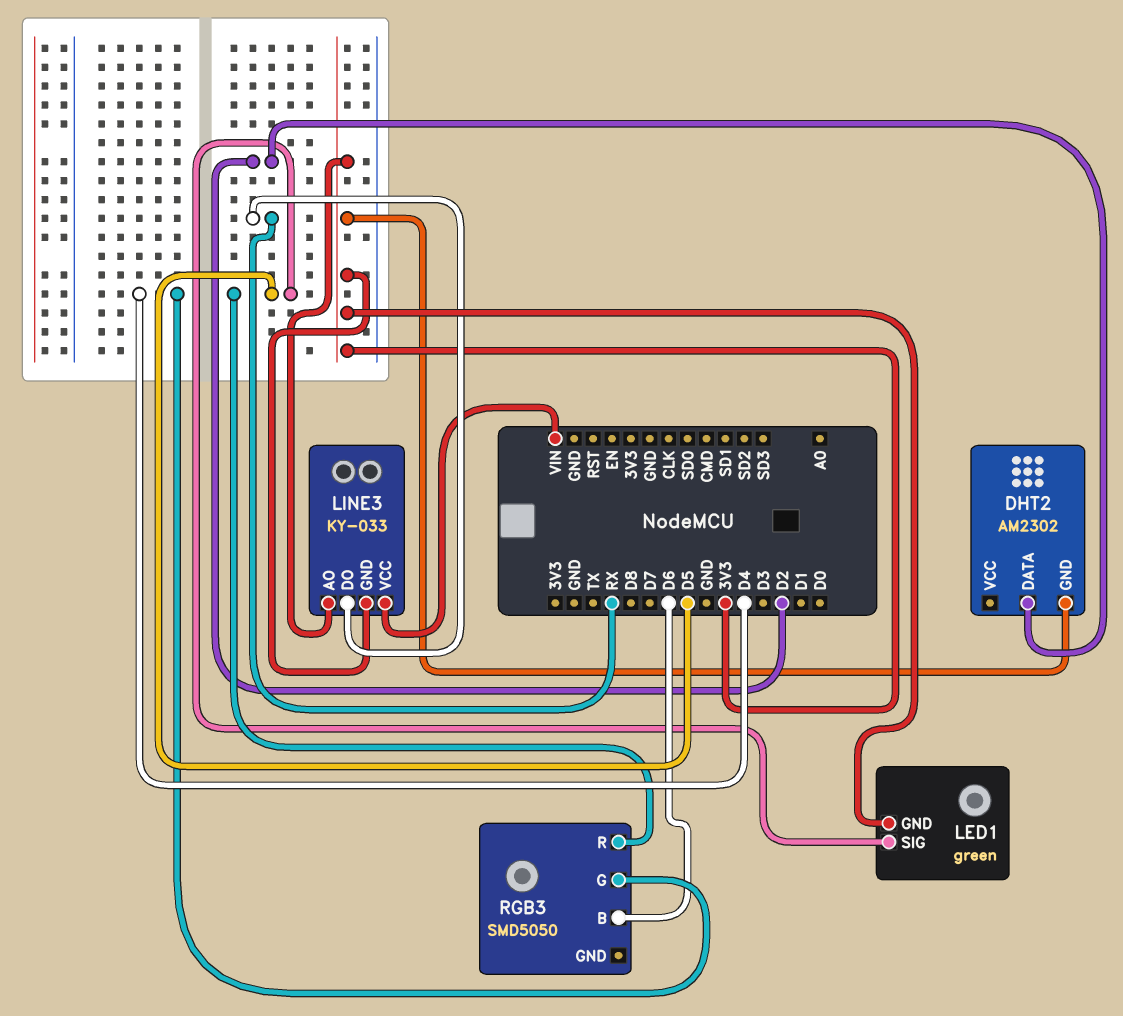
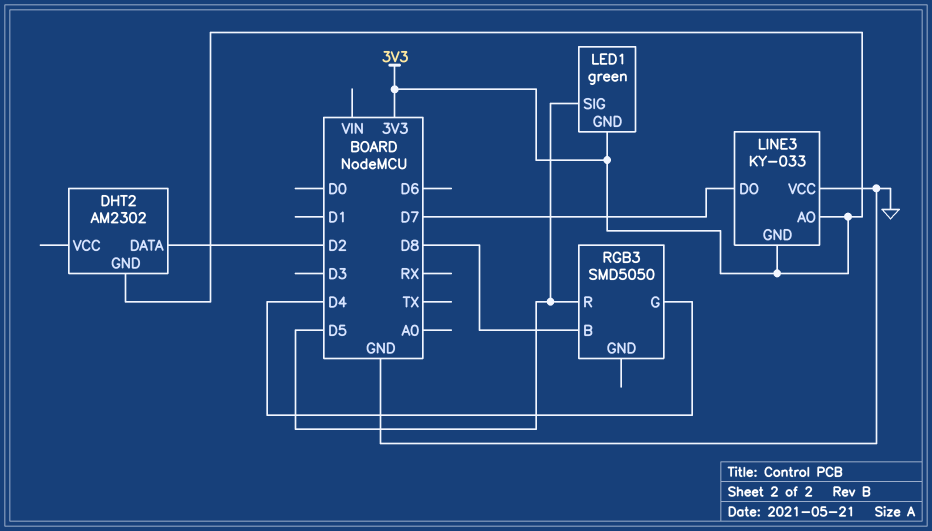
LINE3 pin DO: RX -> D7
LINE3 pin VCC: VIN -> GND
RGB3 pin B: D6 -> D8

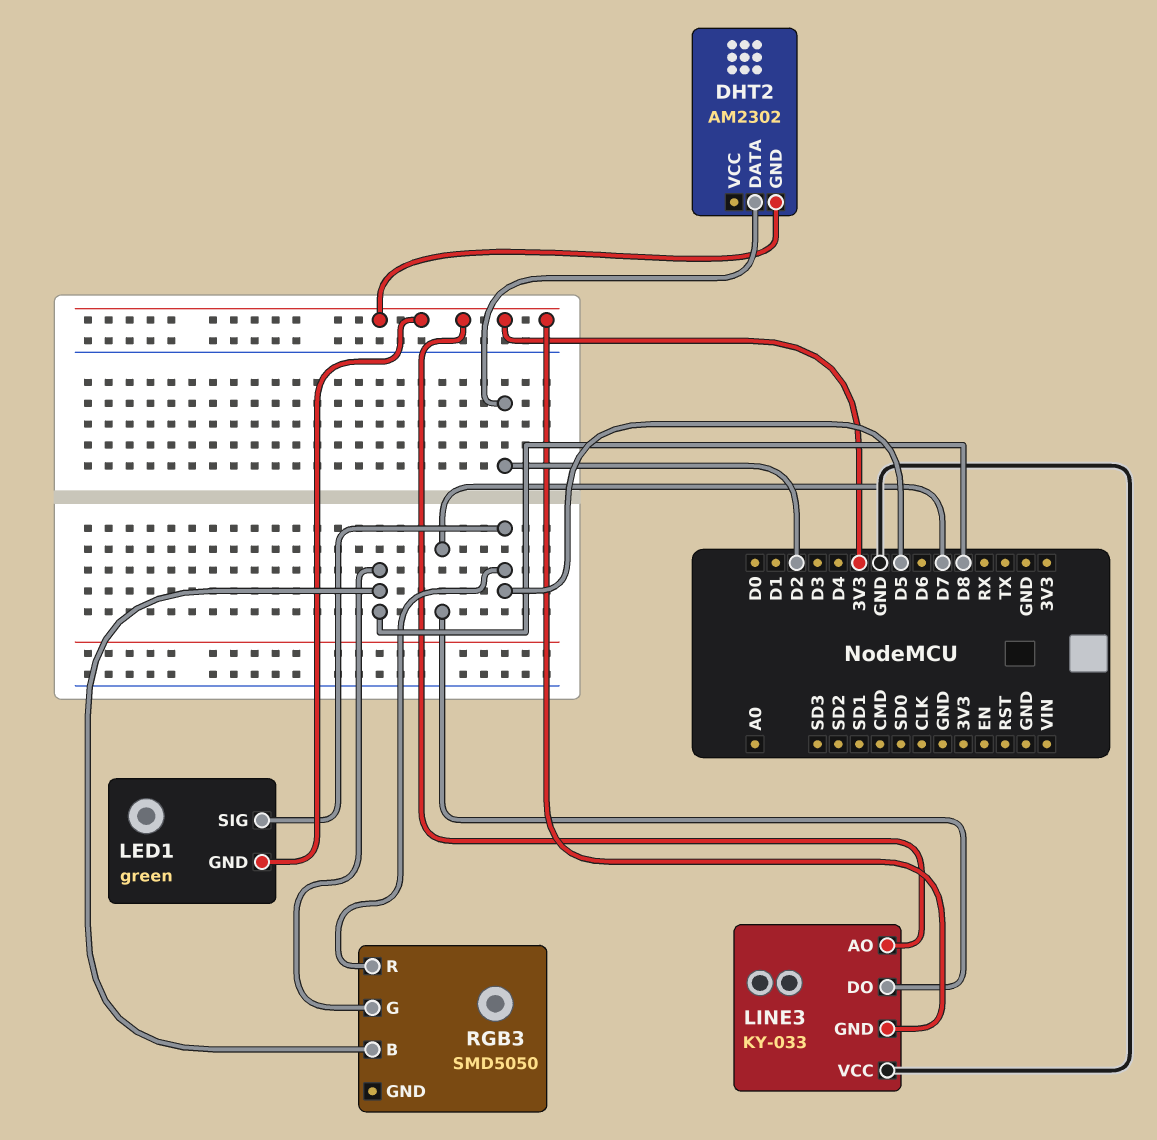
RGB3 pin G: D4 -> D8

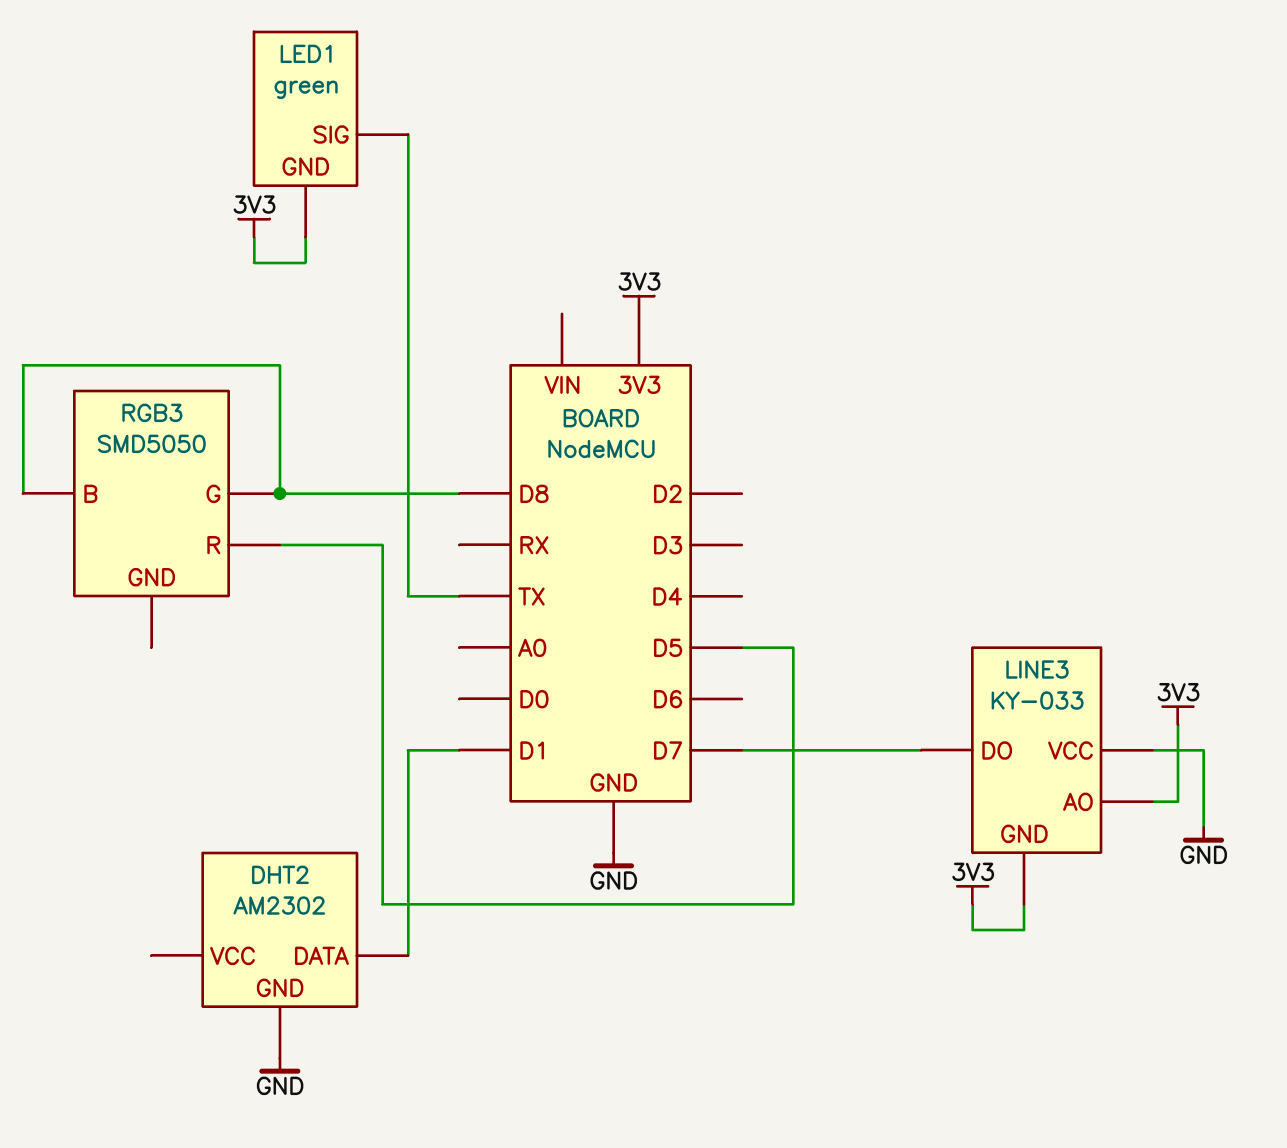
DHT2 pin DATA: D2 -> D1
DHT2 pin GND: 3V3 -> GND
LED1 pin SIG: D5 -> TX

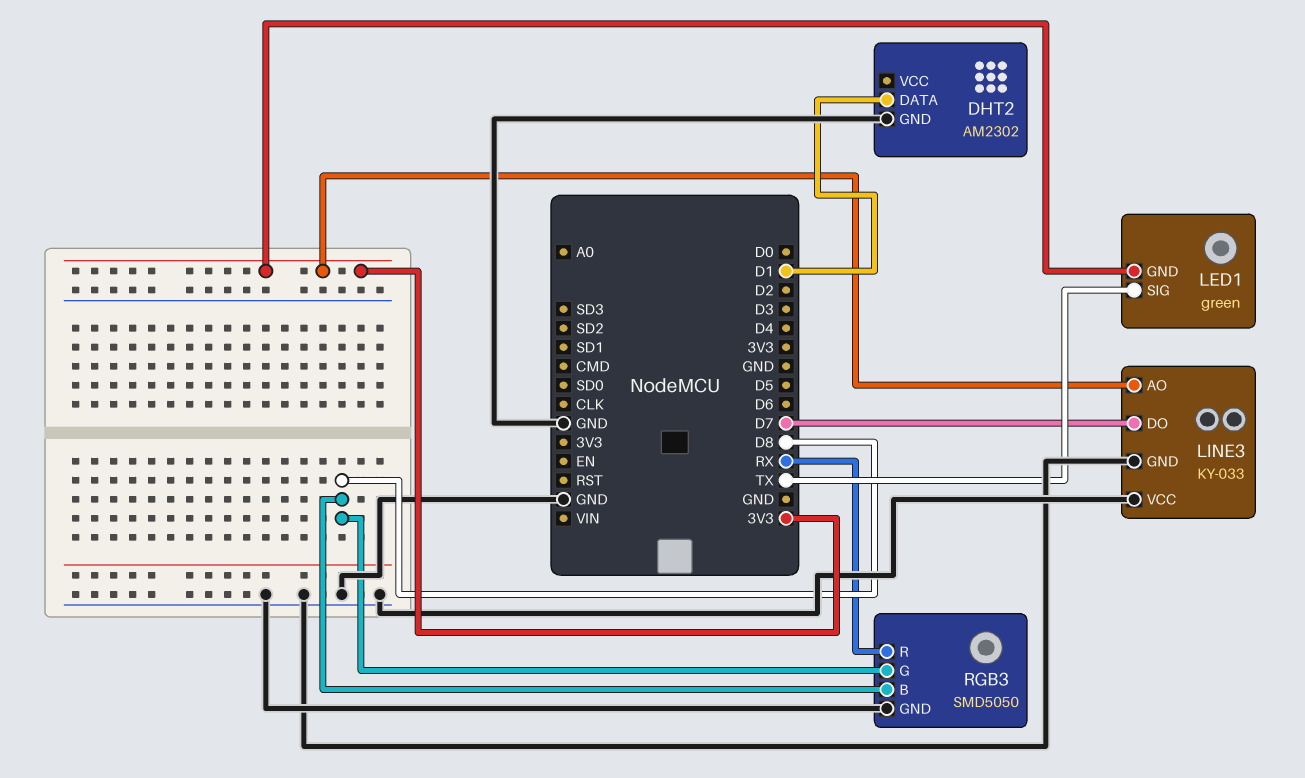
LINE3 pin GND: 3V3 -> GND
RGB3 pin GND: none -> GND
RGB3 pin R: D5 -> RX

